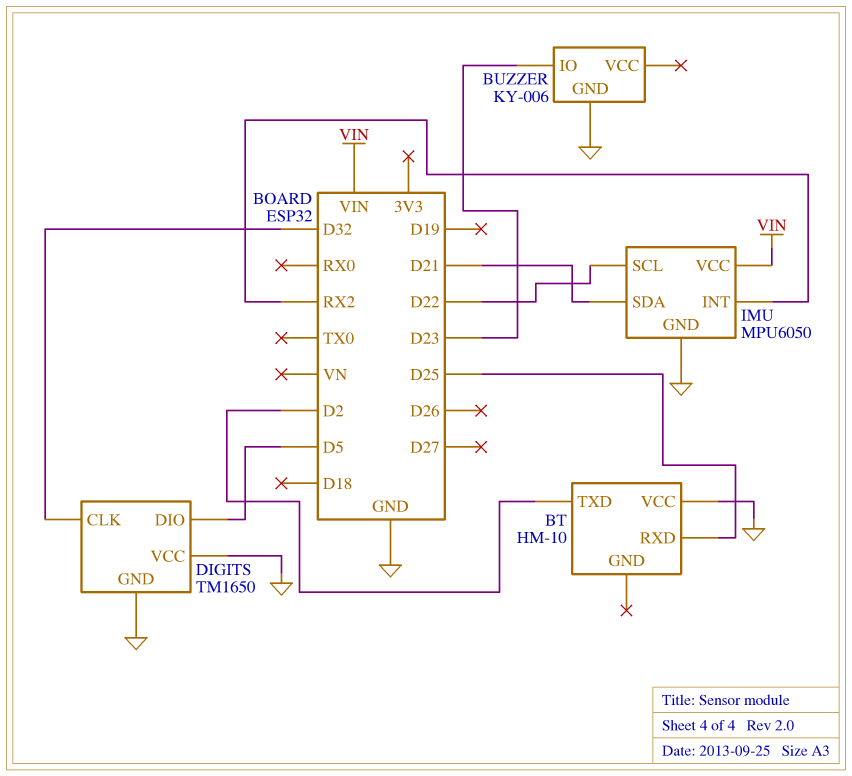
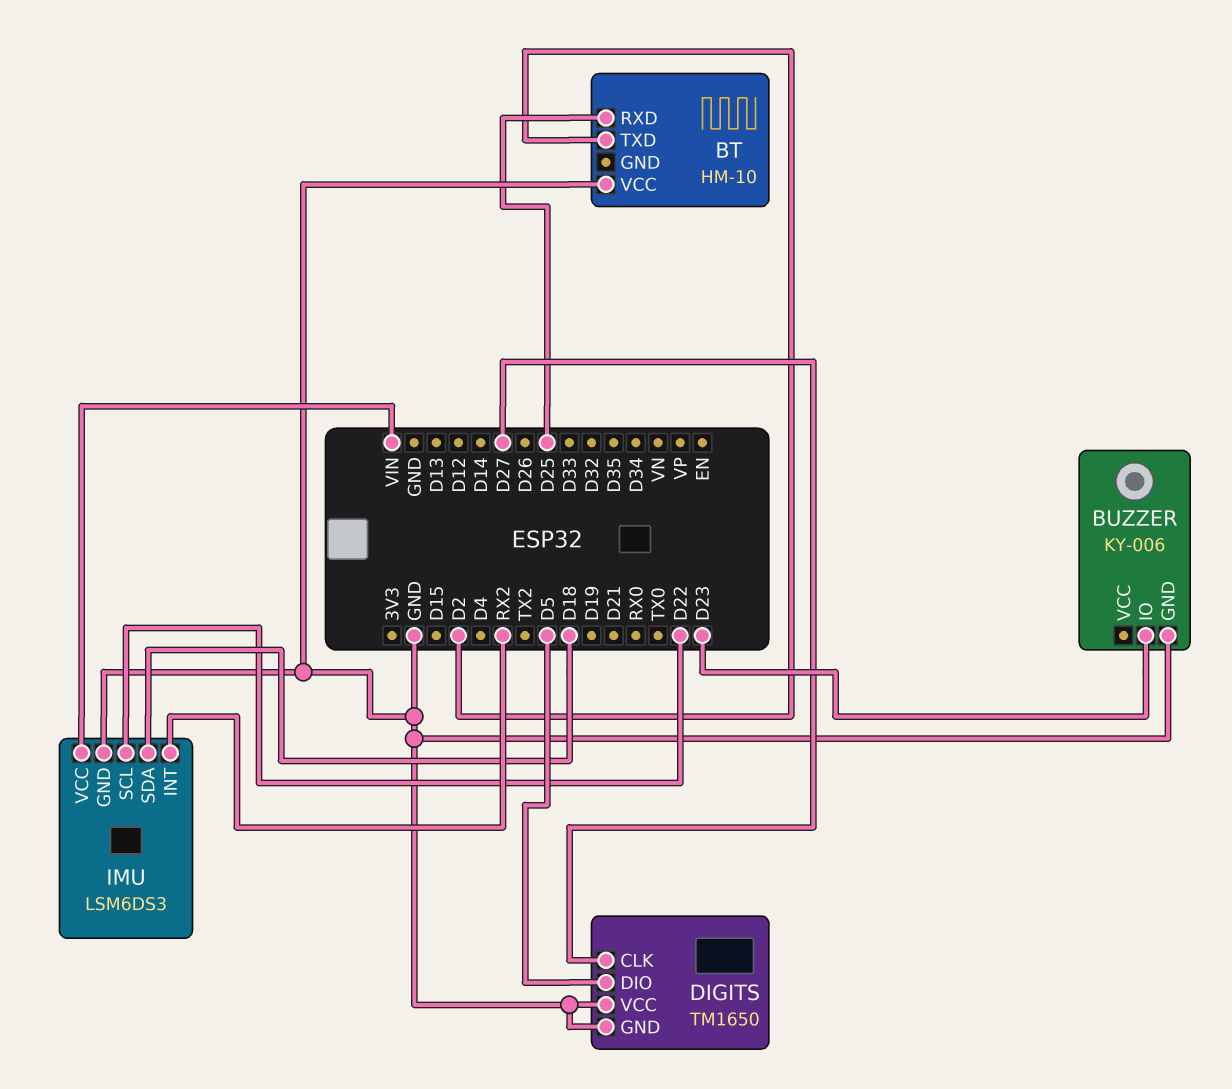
DIGITS pin CLK: D32 -> D27
IMU: MPU6050 -> LSM6DS3
IMU pin SDA: D21 -> D18

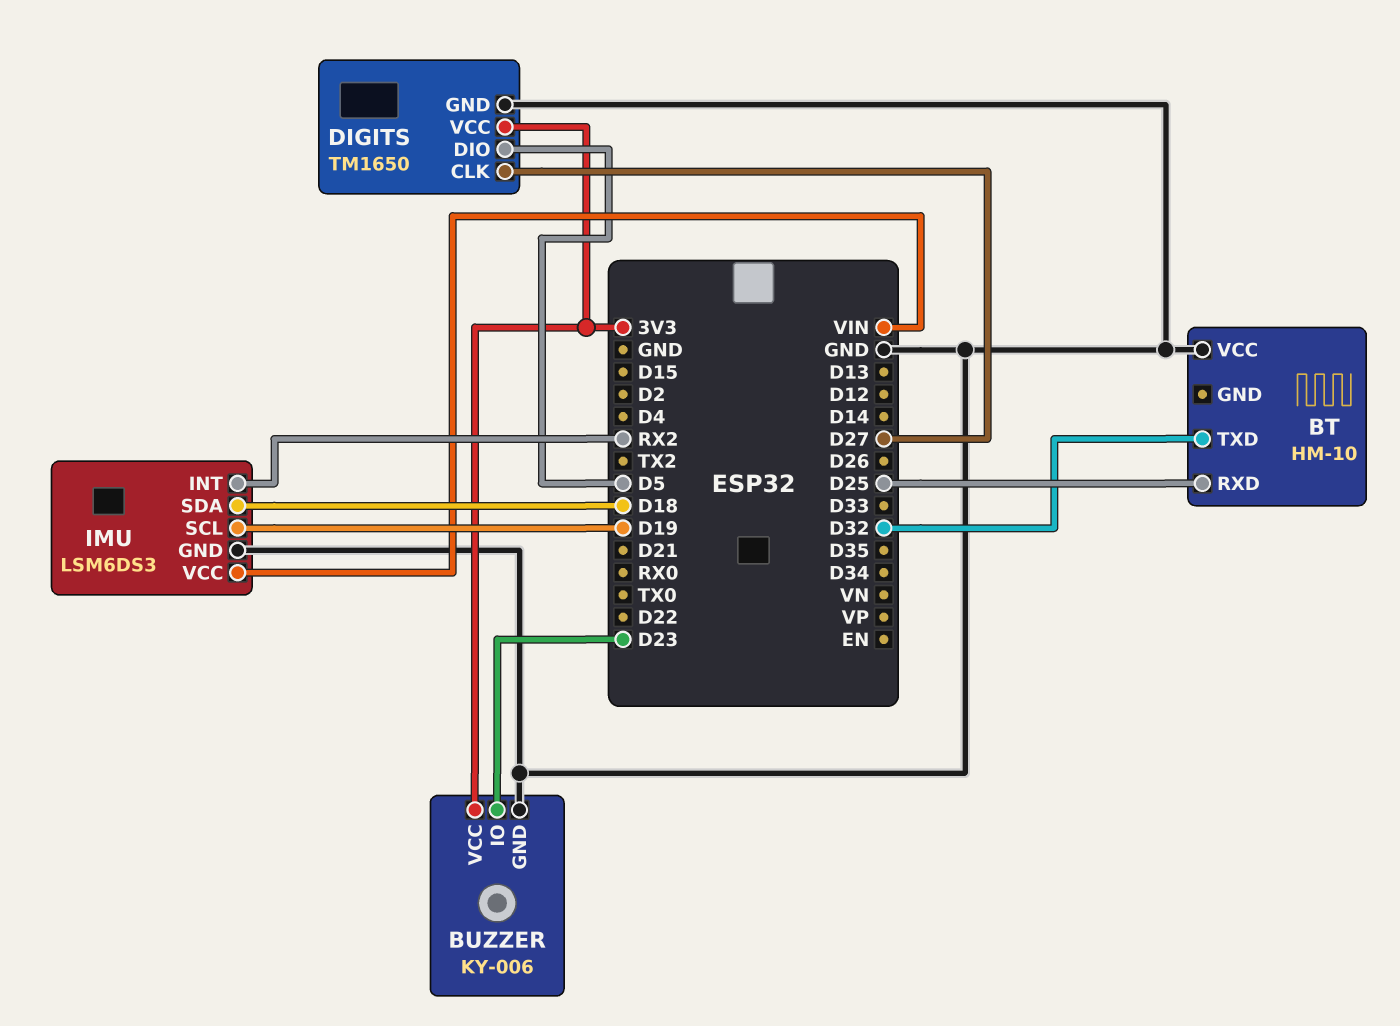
BT pin TXD: D2 -> D32
BUZZER pin VCC: none -> 3V3
DIGITS pin VCC: GND -> 3V3
IMU pin SCL: D22 -> D19

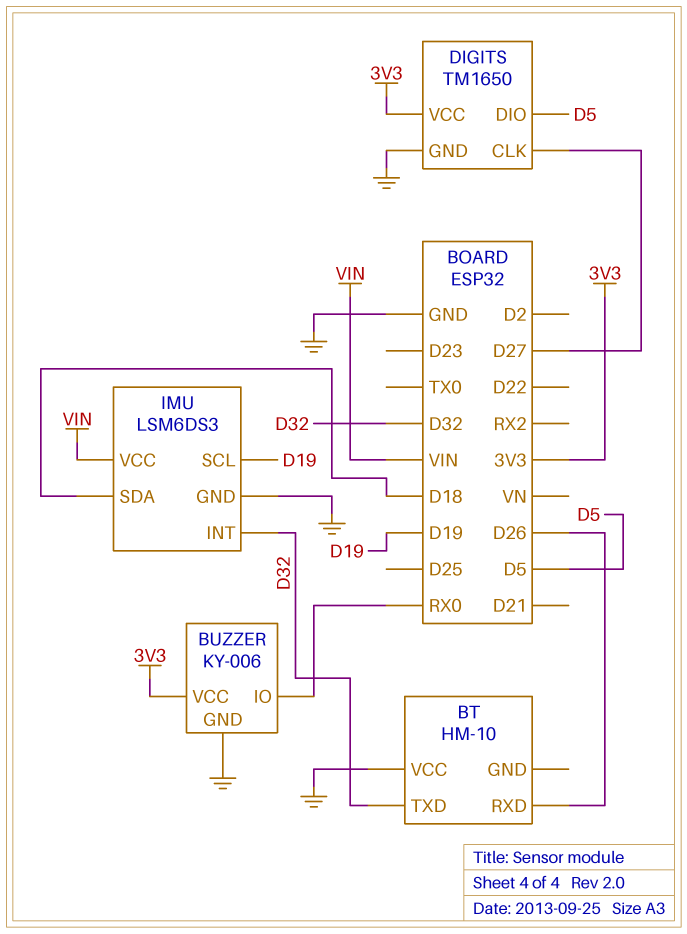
BT pin RXD: D25 -> D26
BUZZER pin IO: D23 -> RX0
IMU pin INT: RX2 -> D32

